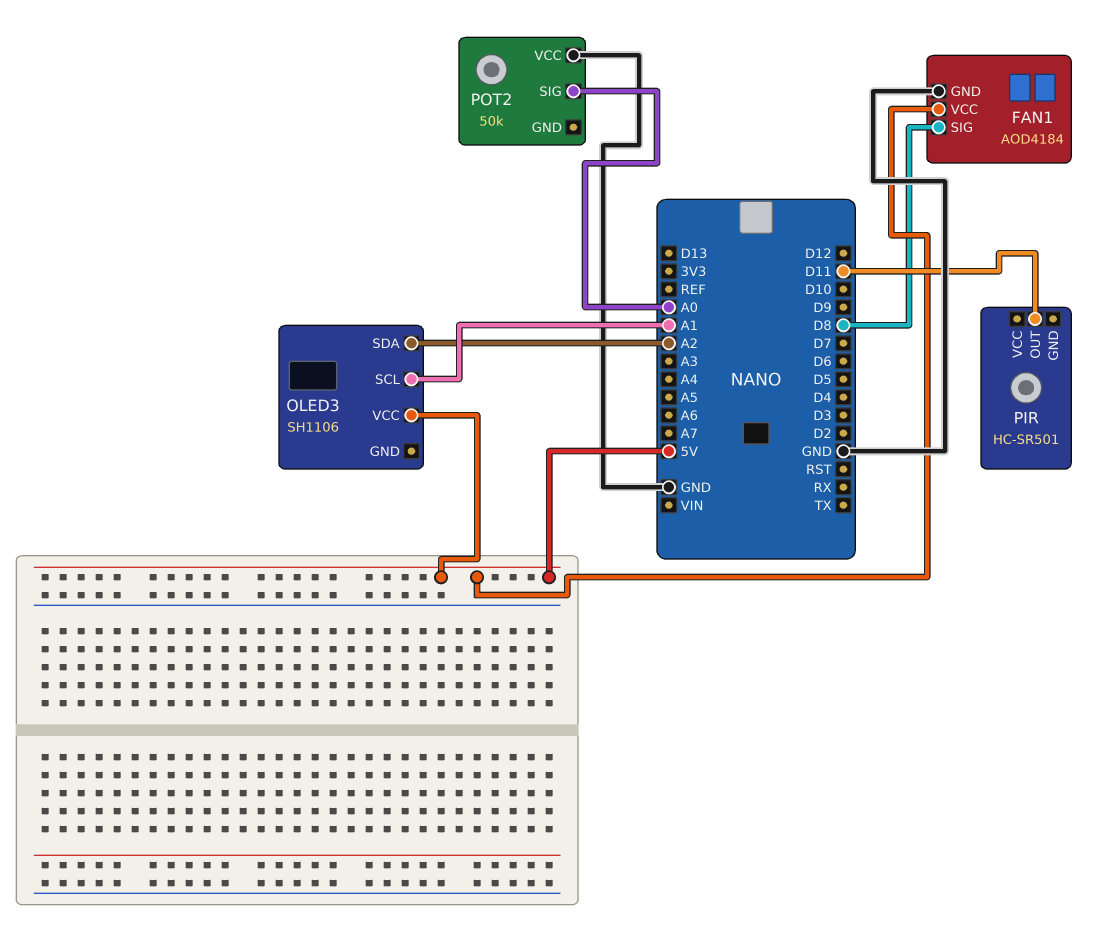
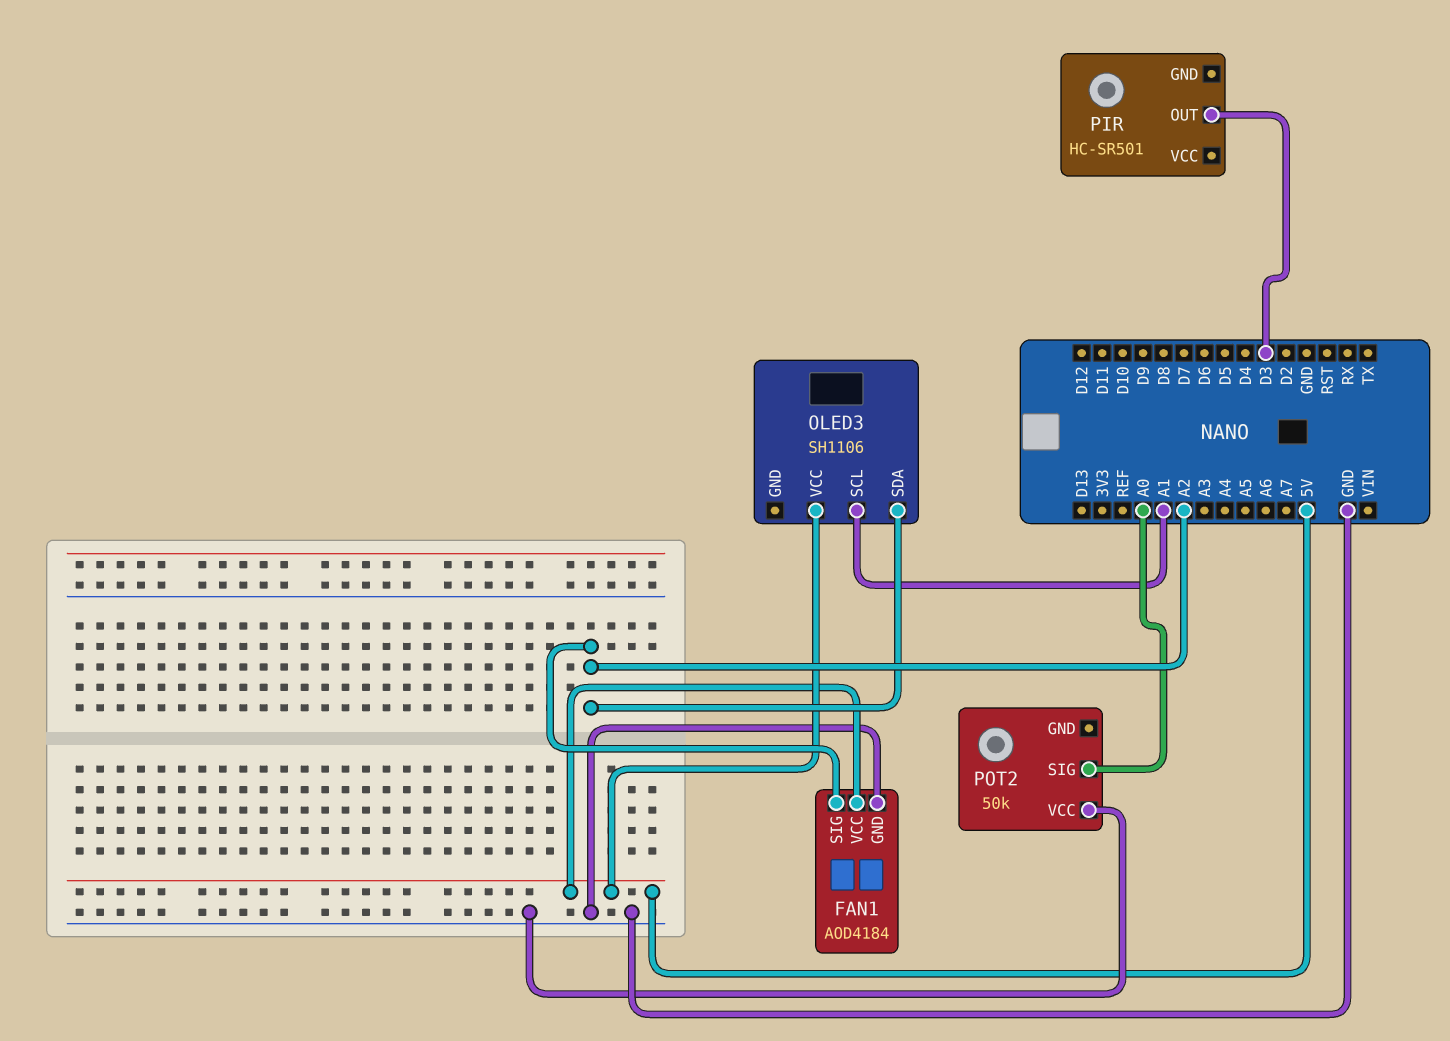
FAN1 pin SIG: D8 -> A2
PIR pin OUT: D11 -> D3

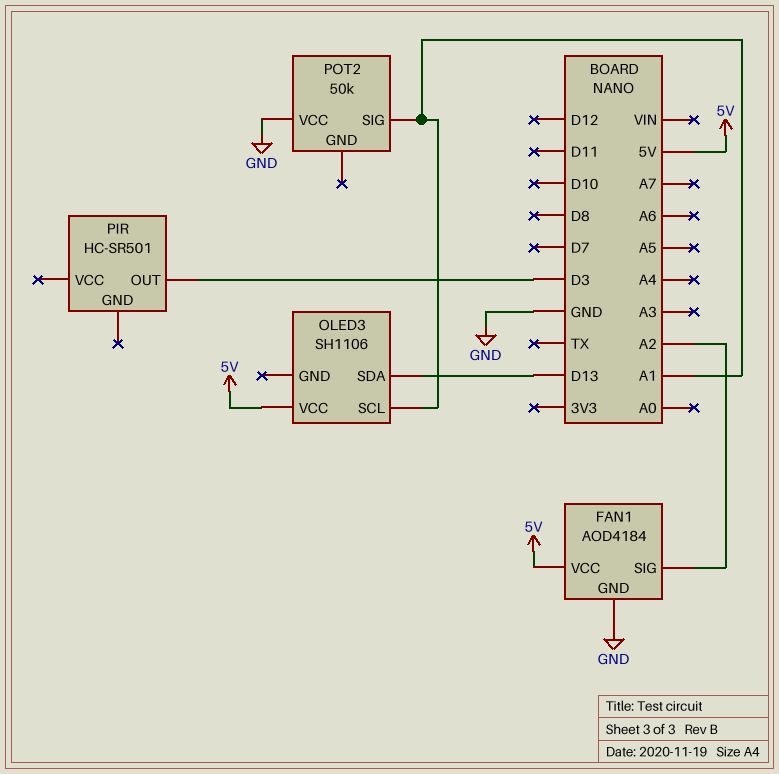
OLED3 pin SDA: A2 -> D13
POT2 pin SIG: A0 -> A1

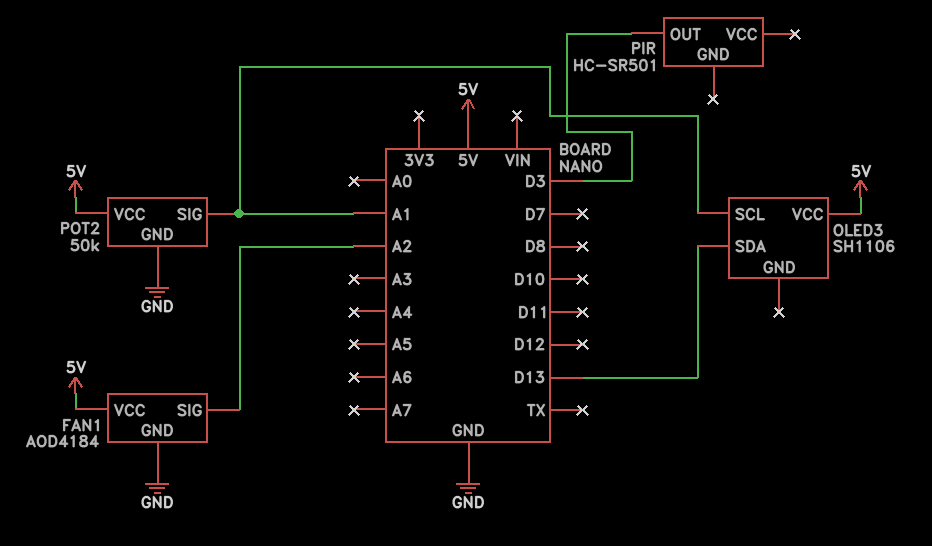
POT2 pin GND: none -> GND
POT2 pin VCC: GND -> 5V

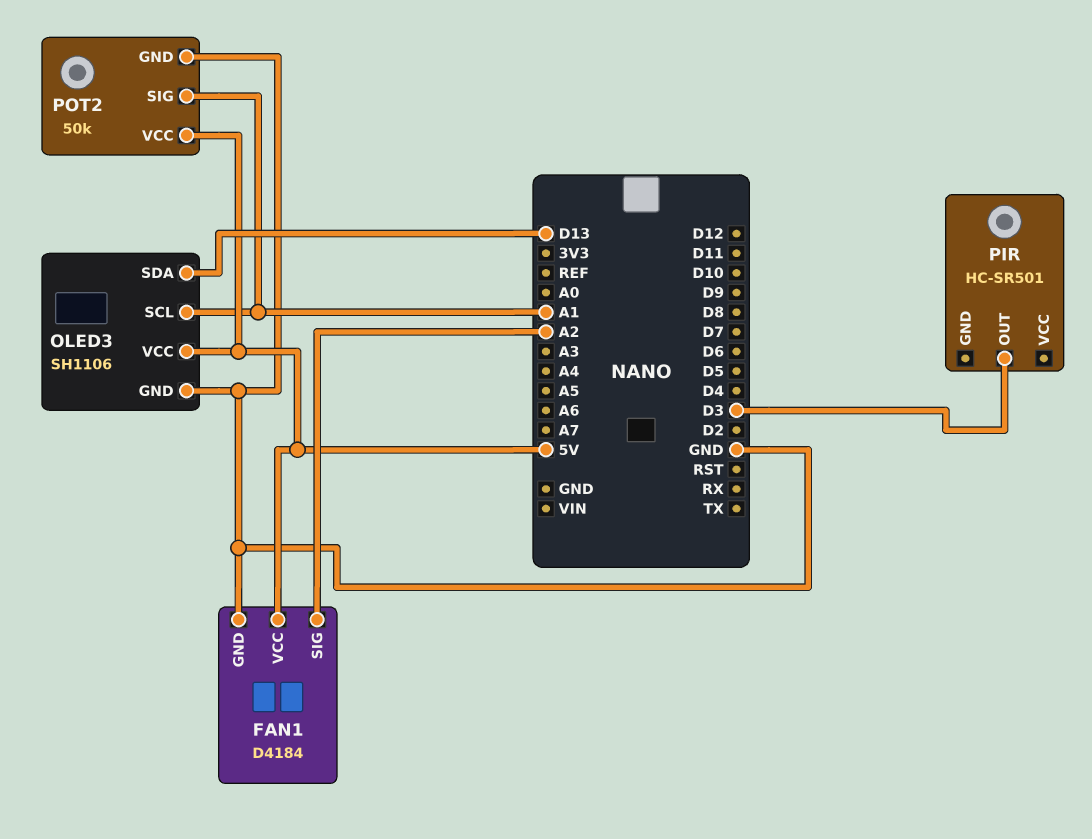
FAN1: AOD4184 -> D4184
OLED3 pin GND: none -> GND

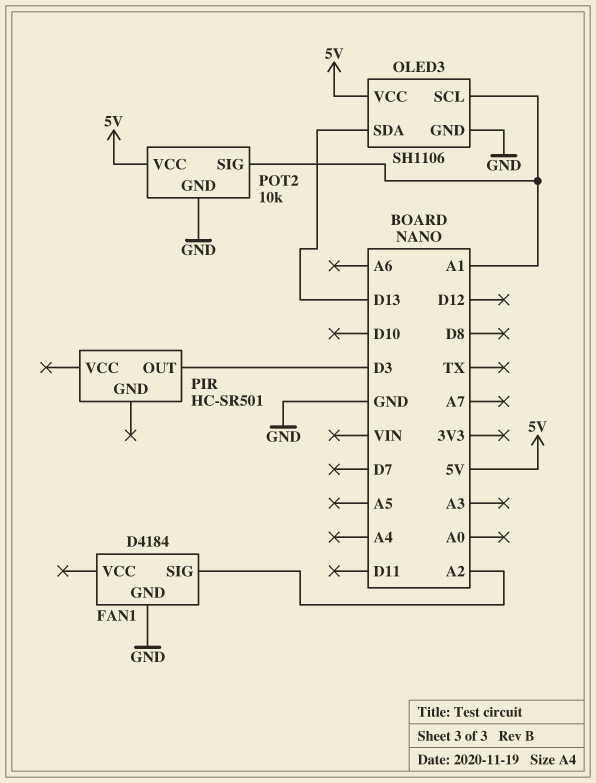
FAN1 pin VCC: 5V -> none
POT2: 50k -> 10k

